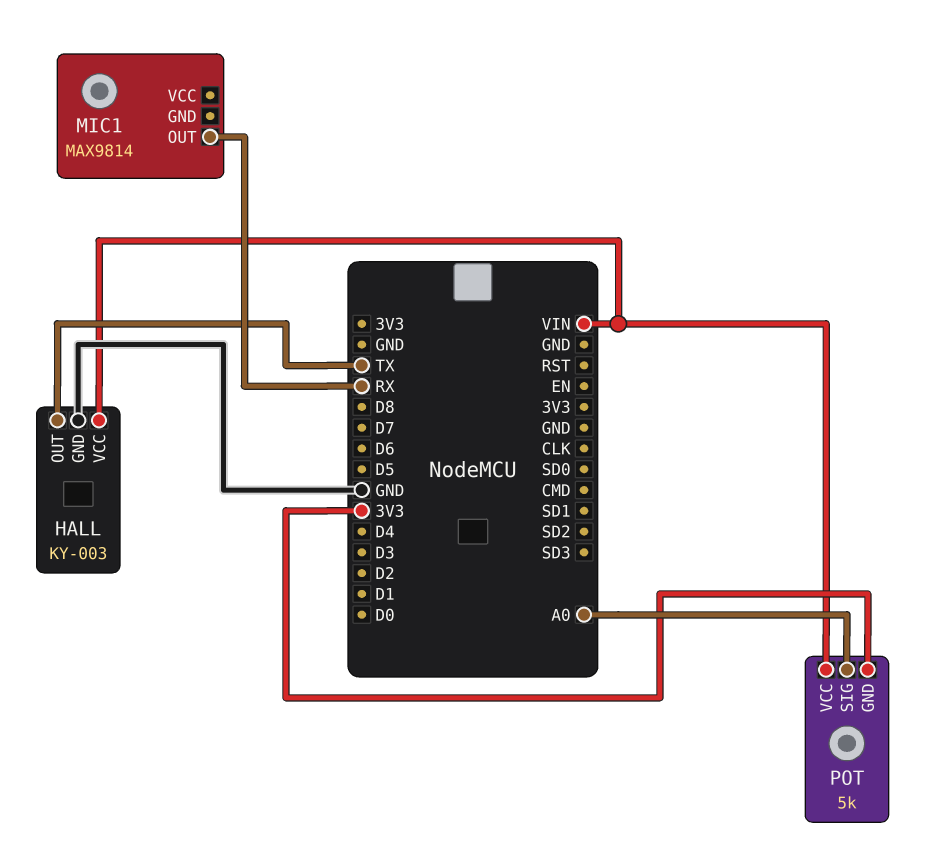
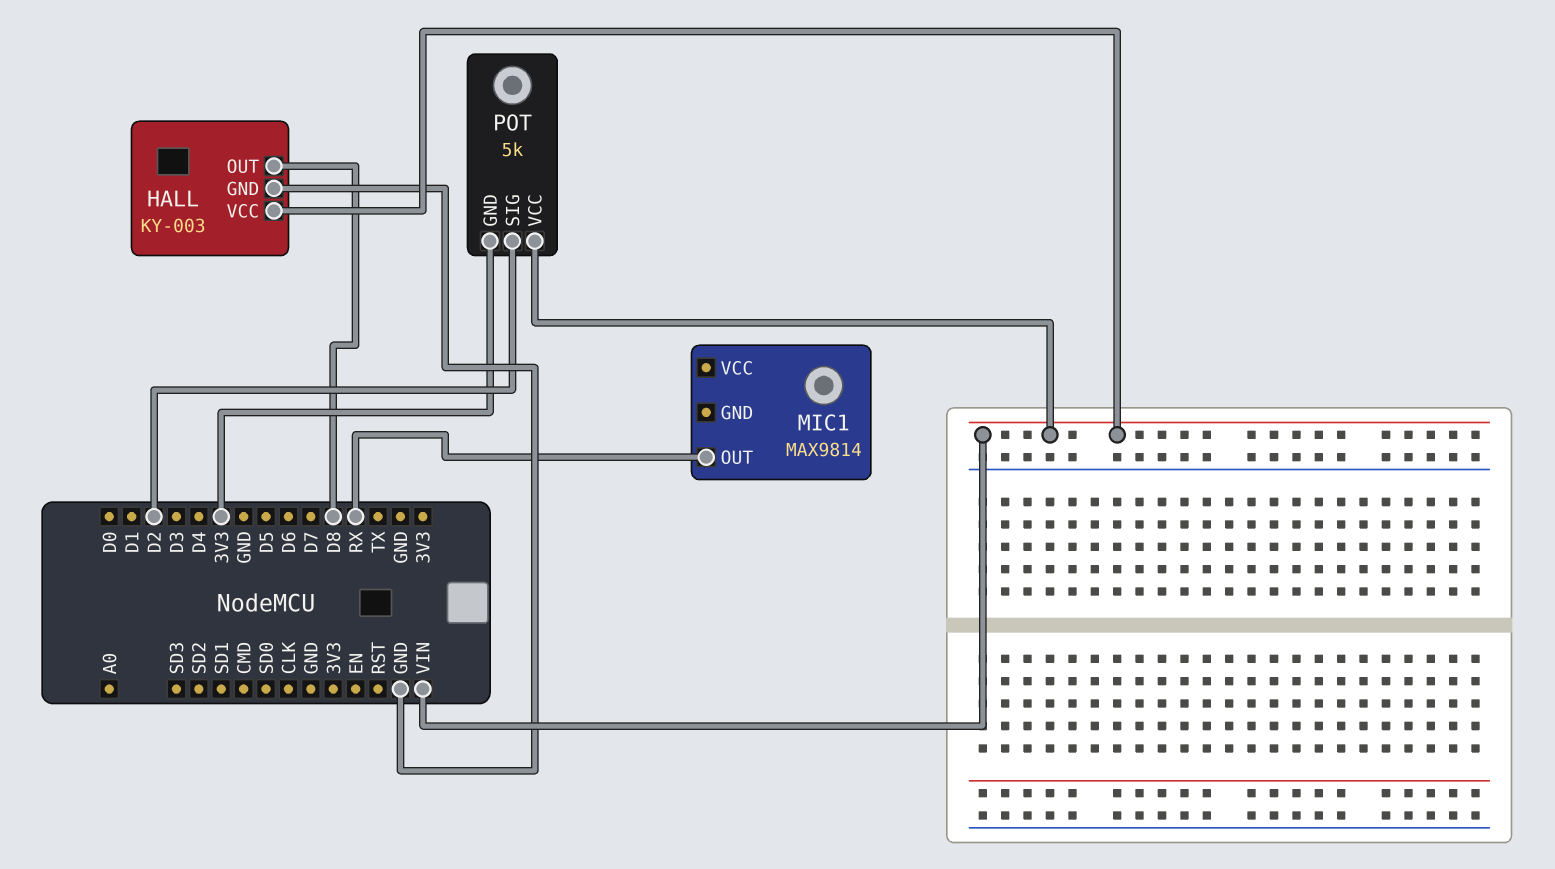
HALL pin OUT: TX -> D8
POT pin SIG: A0 -> D2

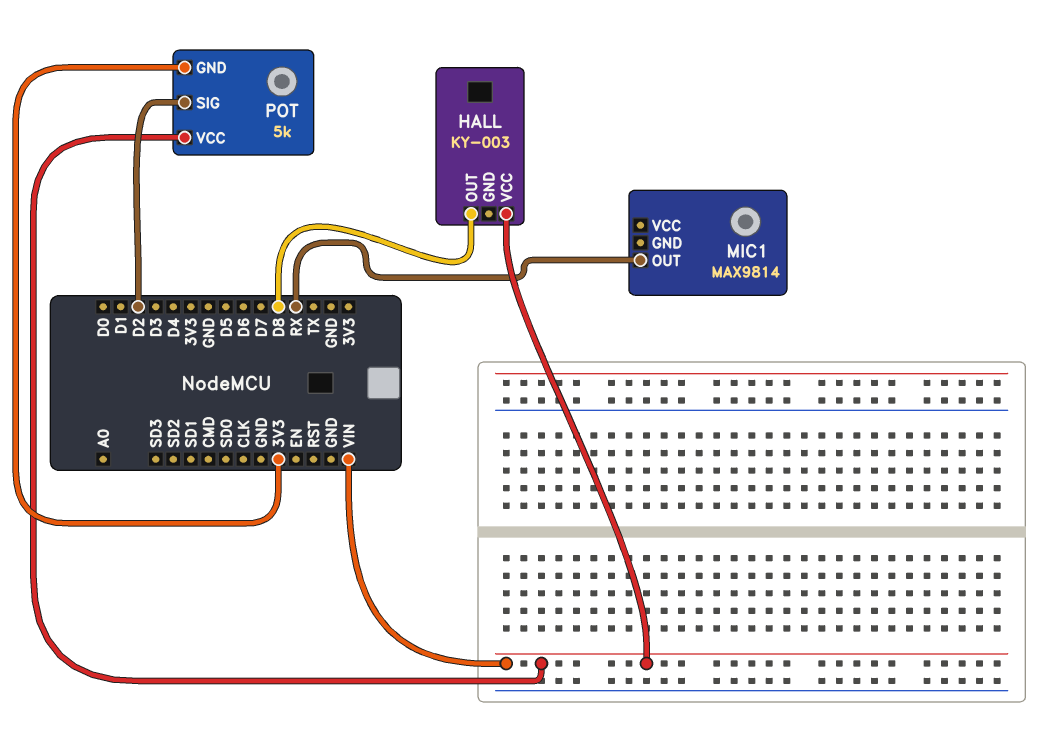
HALL pin GND: GND -> none

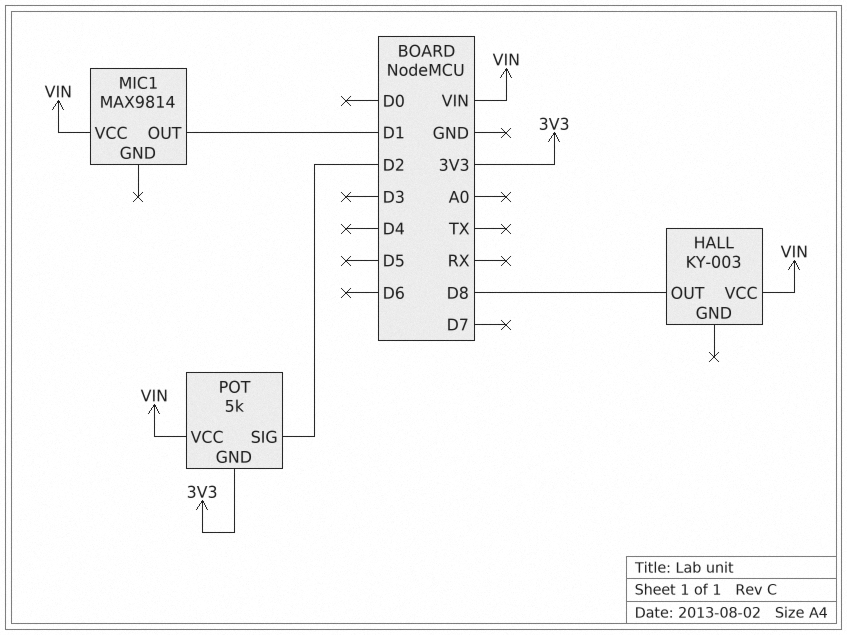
MIC1 pin OUT: RX -> D1
MIC1 pin VCC: none -> VIN

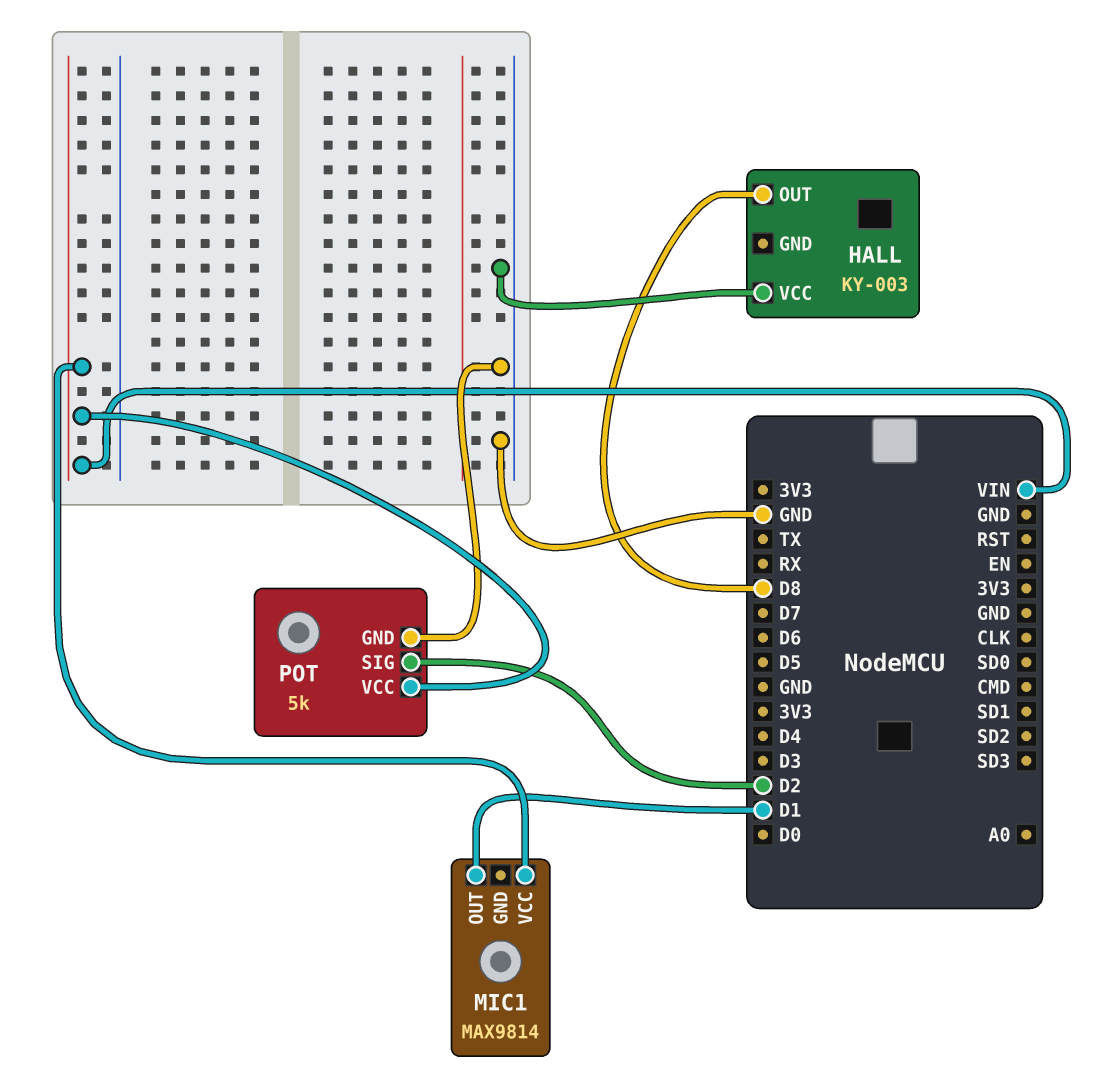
HALL pin VCC: VIN -> GND
POT pin GND: 3V3 -> GND

